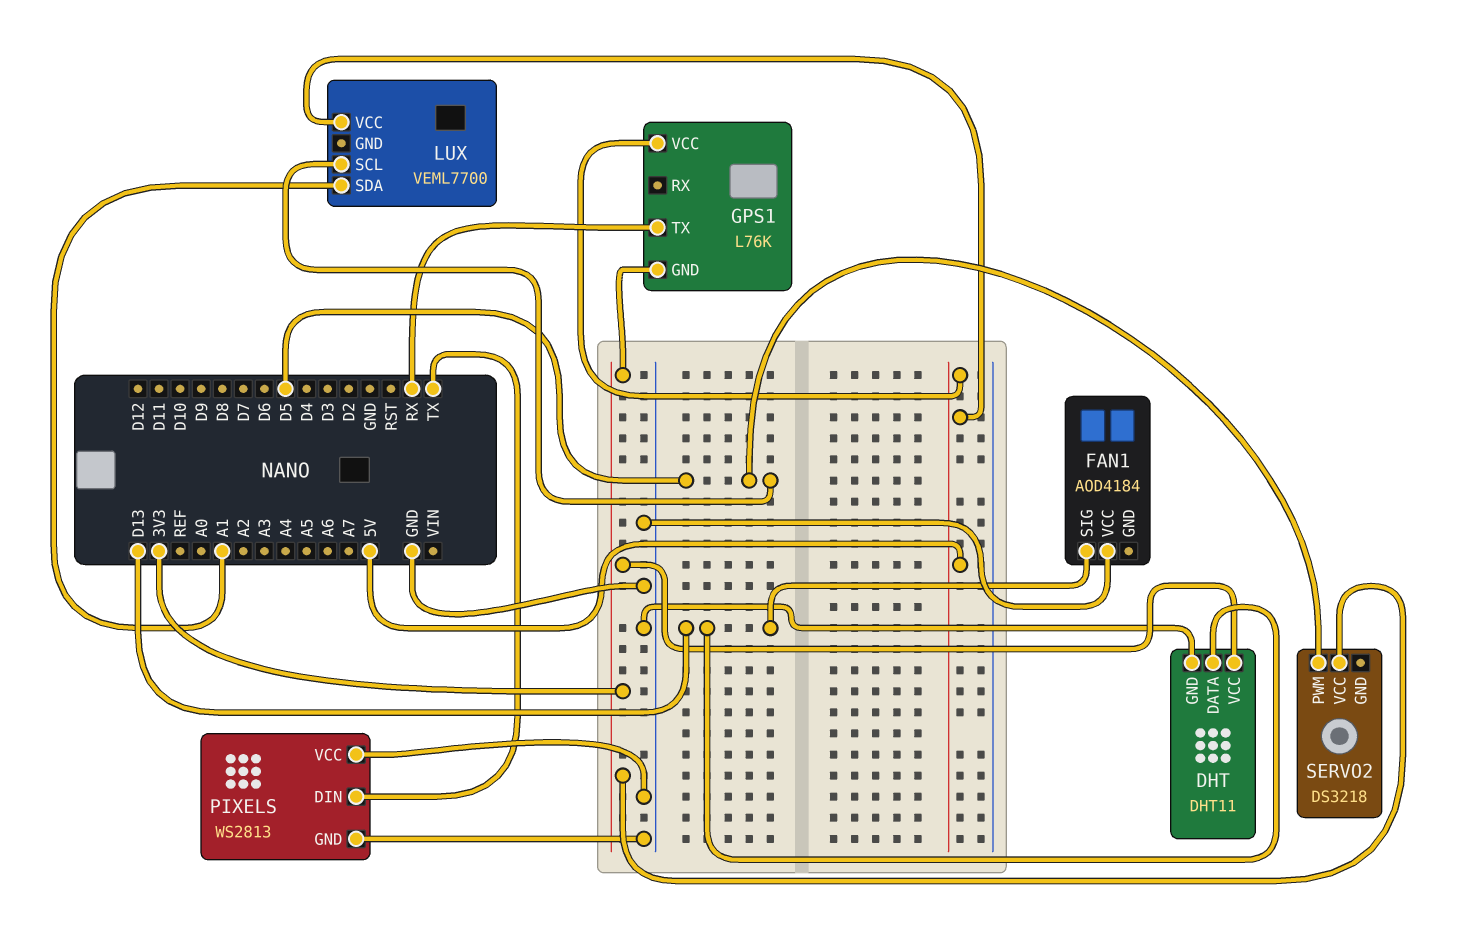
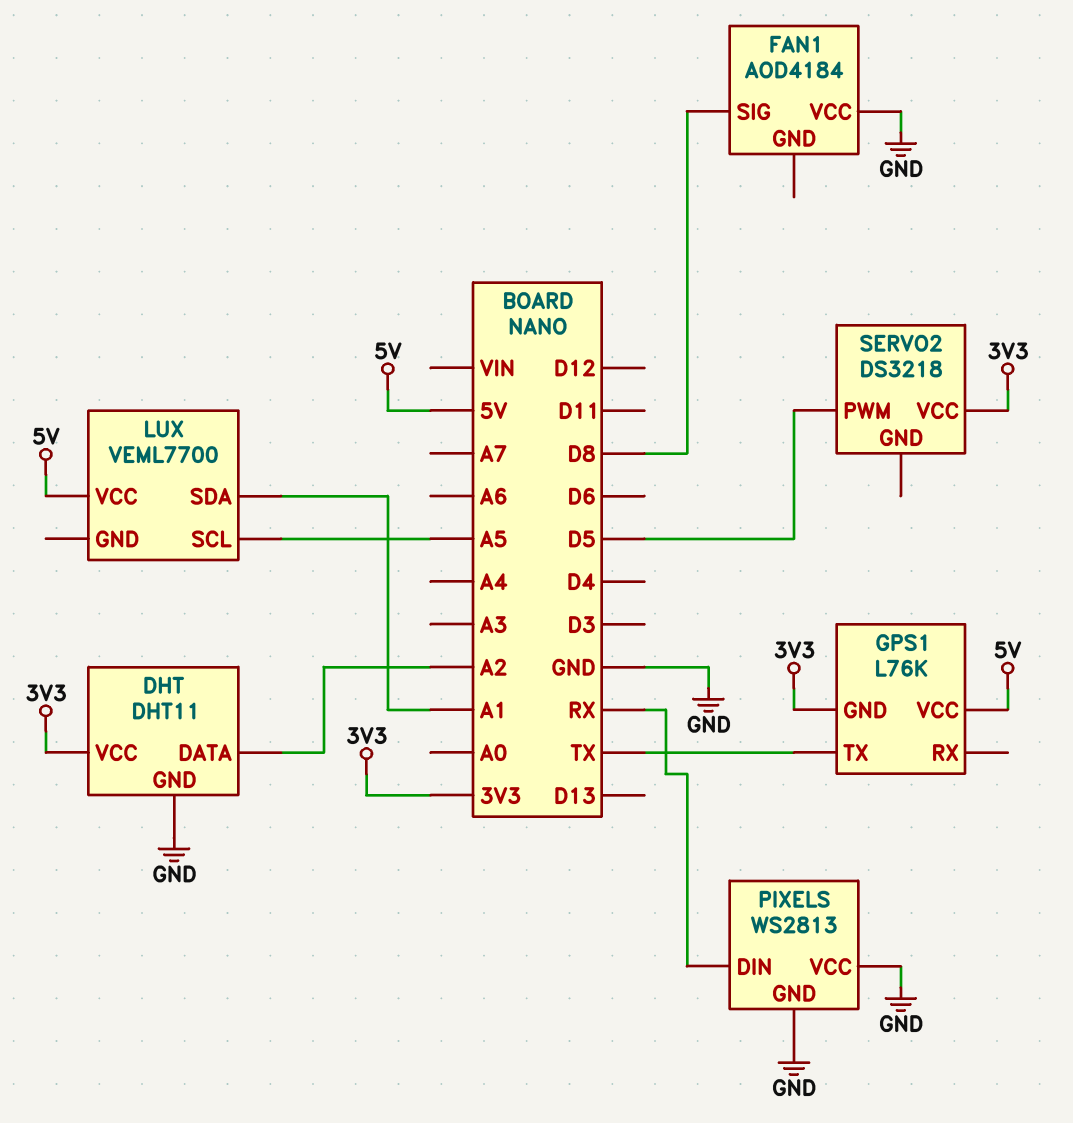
DHT pin DATA: D13 -> A2
FAN1 pin SIG: D13 -> D8
GPS1 pin TX: RX -> TX
LUX pin SCL: D5 -> A5
PIXELS pin DIN: TX -> RX

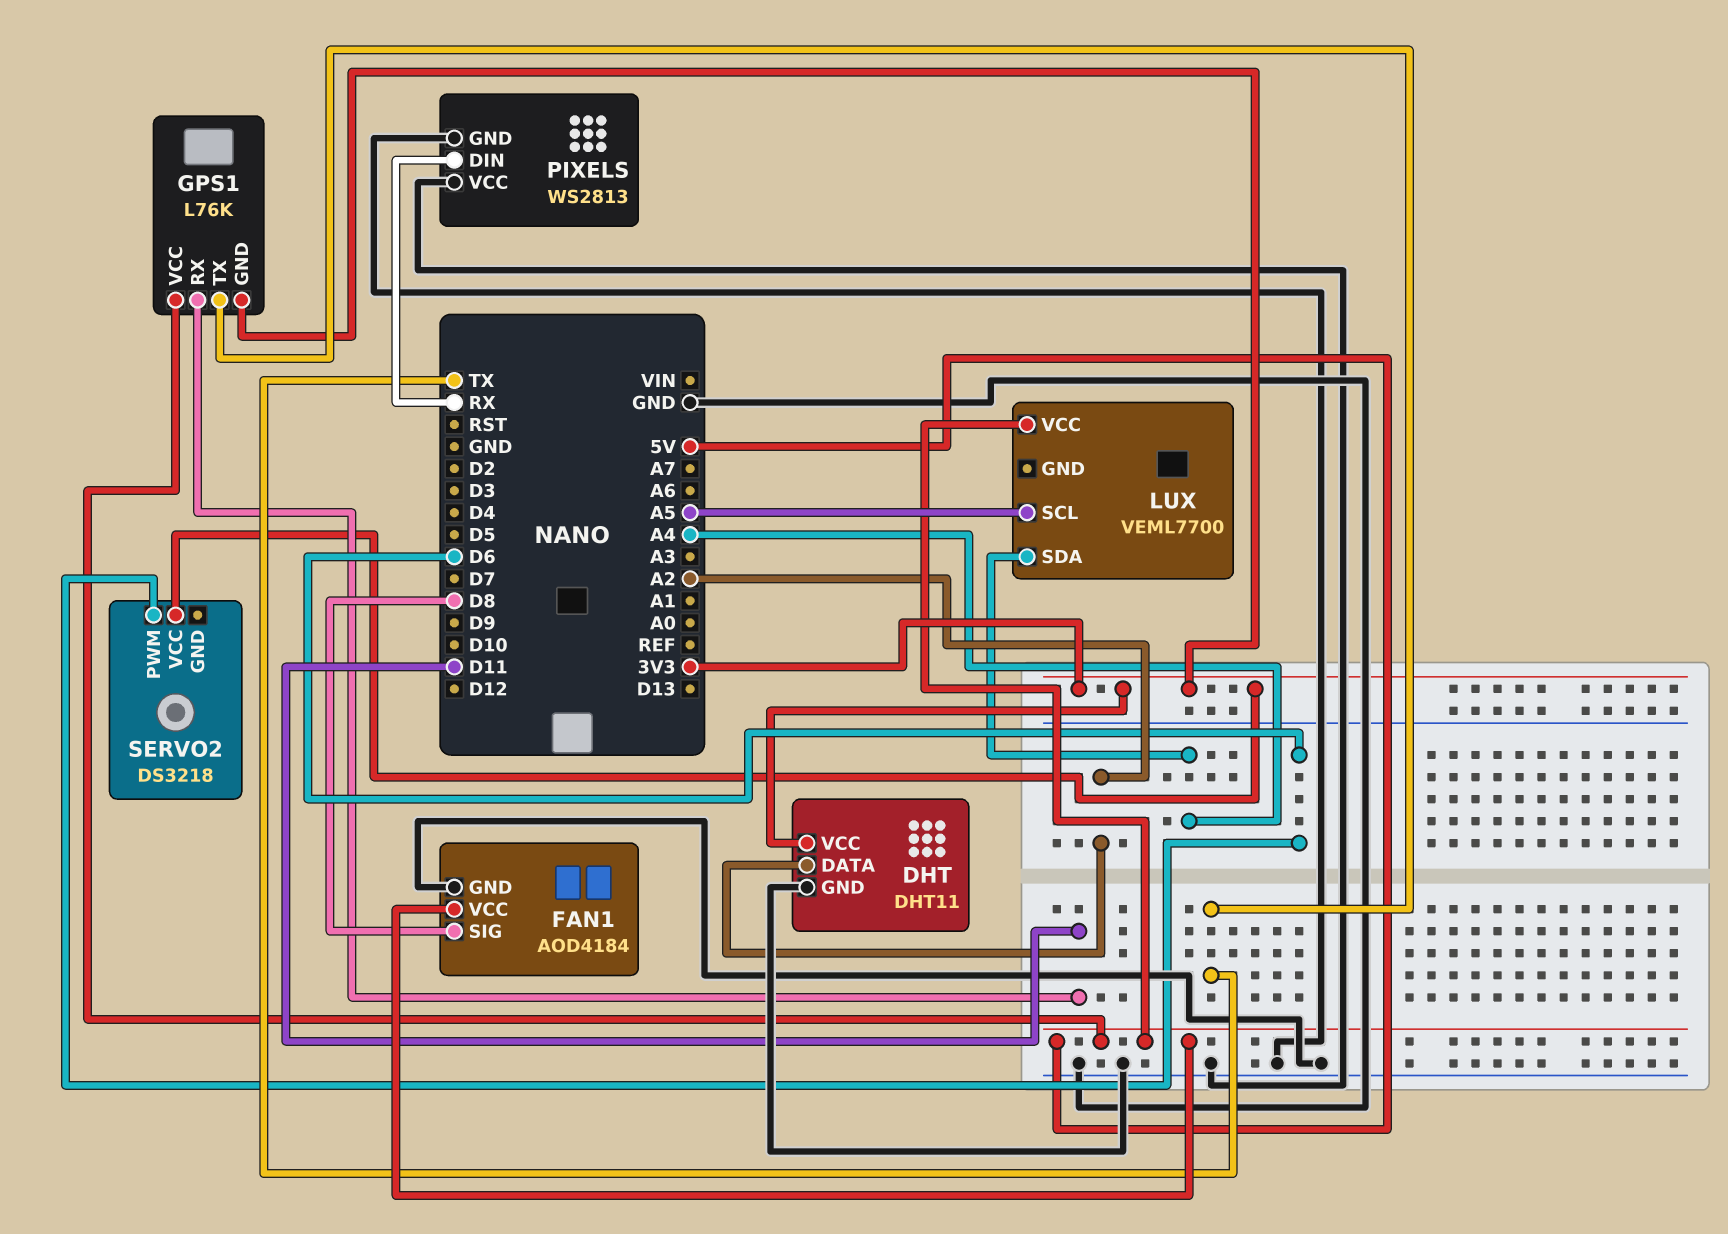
FAN1 pin GND: none -> GND
FAN1 pin VCC: GND -> 5V
GPS1 pin RX: none -> D11
LUX pin SDA: A1 -> A4
SERVO2 pin PWM: D5 -> D6

